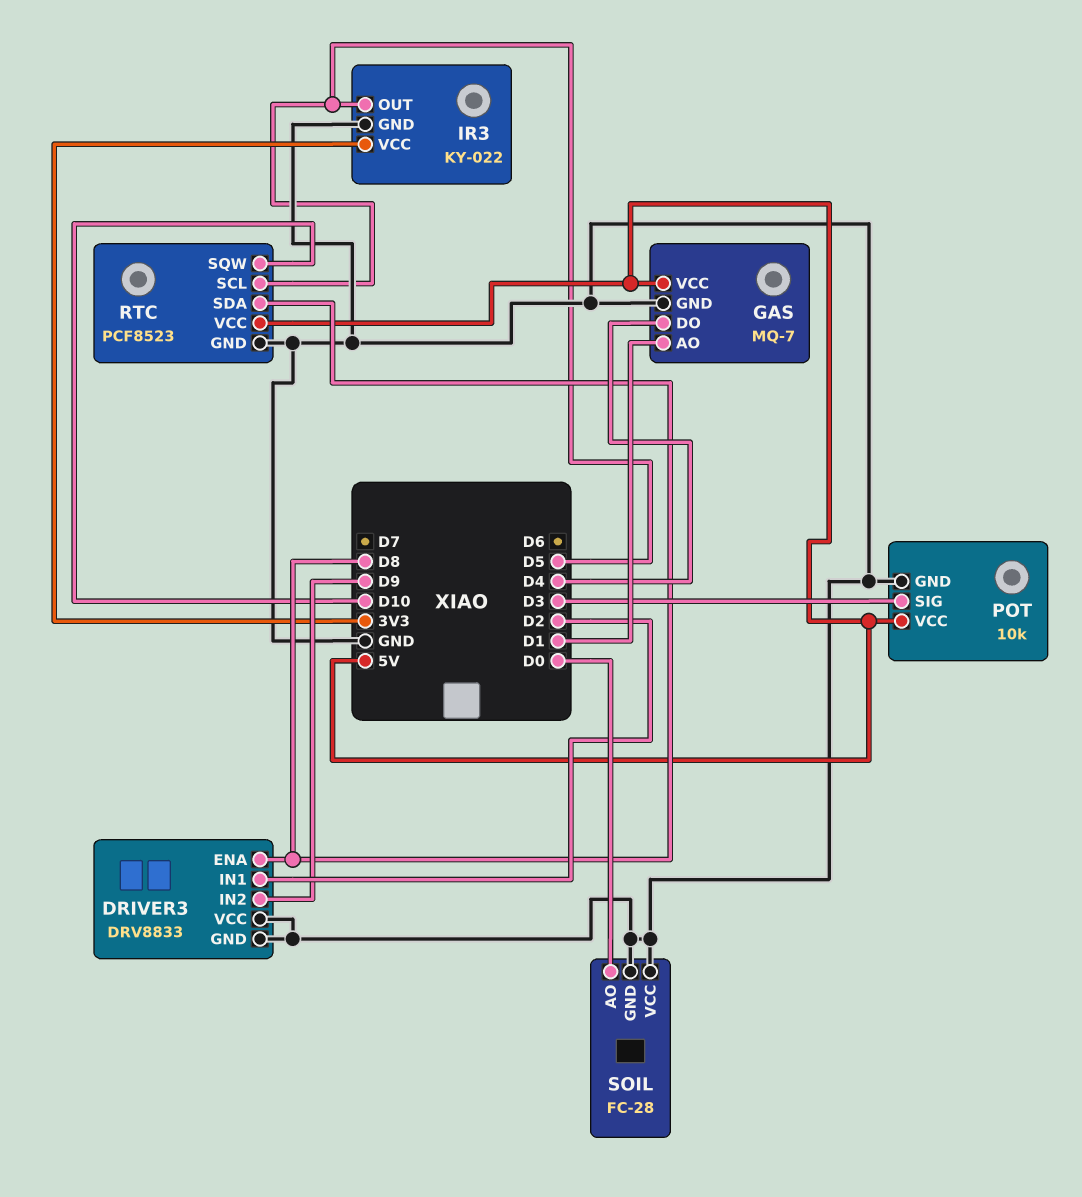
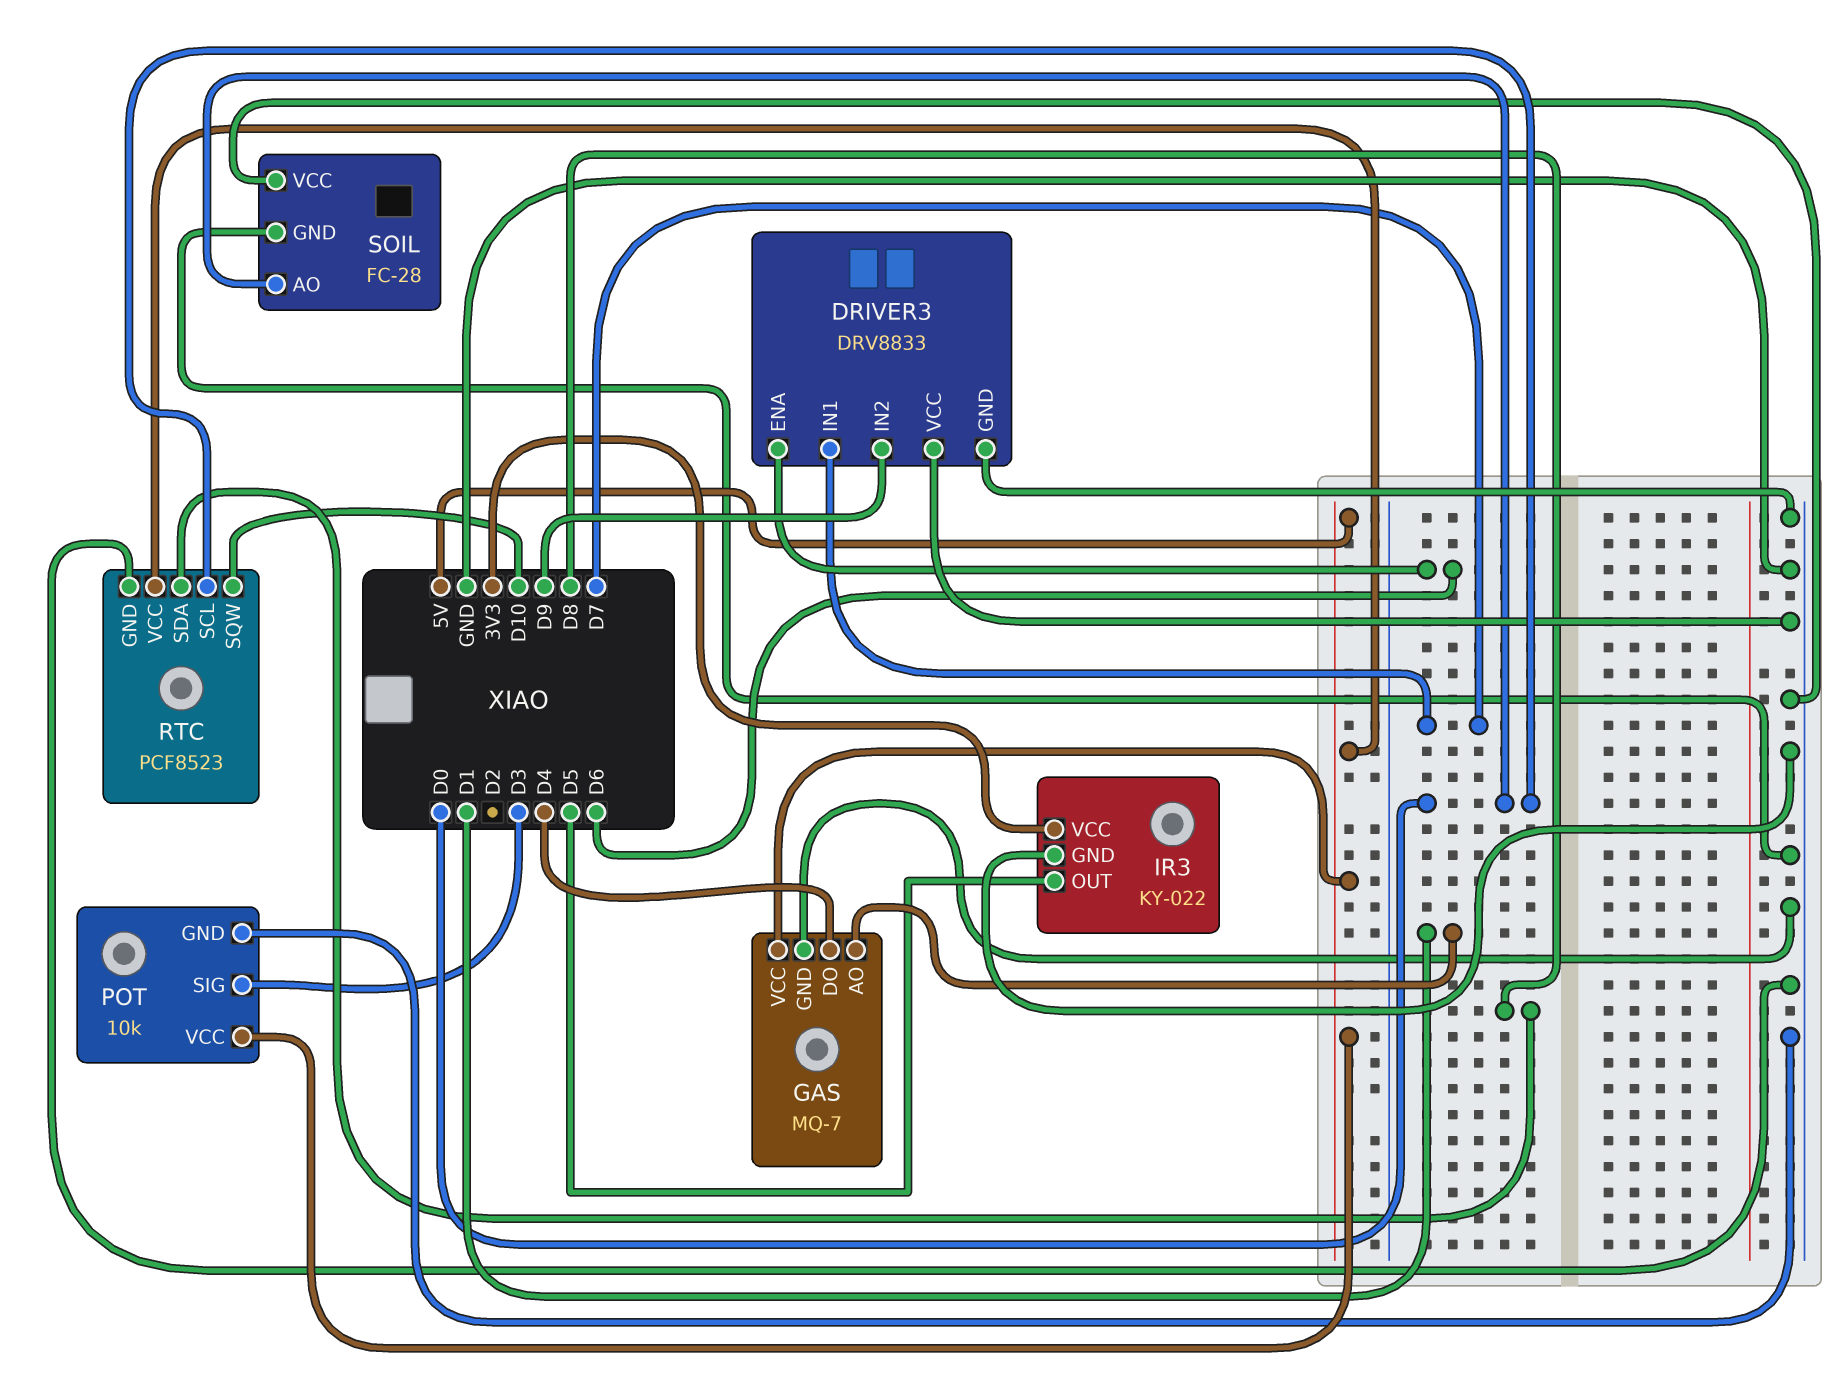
DRIVER3 pin ENA: D8 -> D6
DRIVER3 pin IN1: D2 -> D7
RTC pin SCL: D5 -> D0

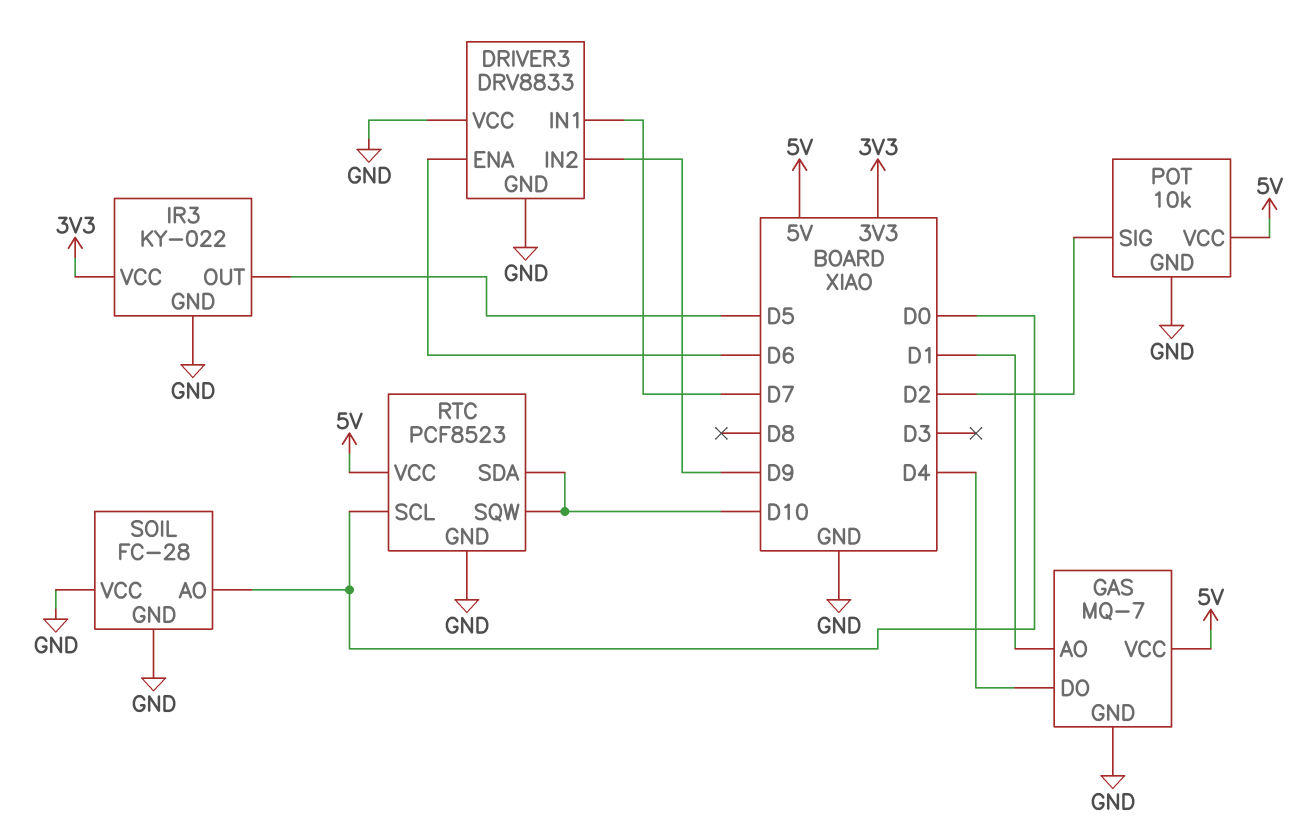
POT pin SIG: D3 -> D2
RTC pin SDA: D8 -> D10

